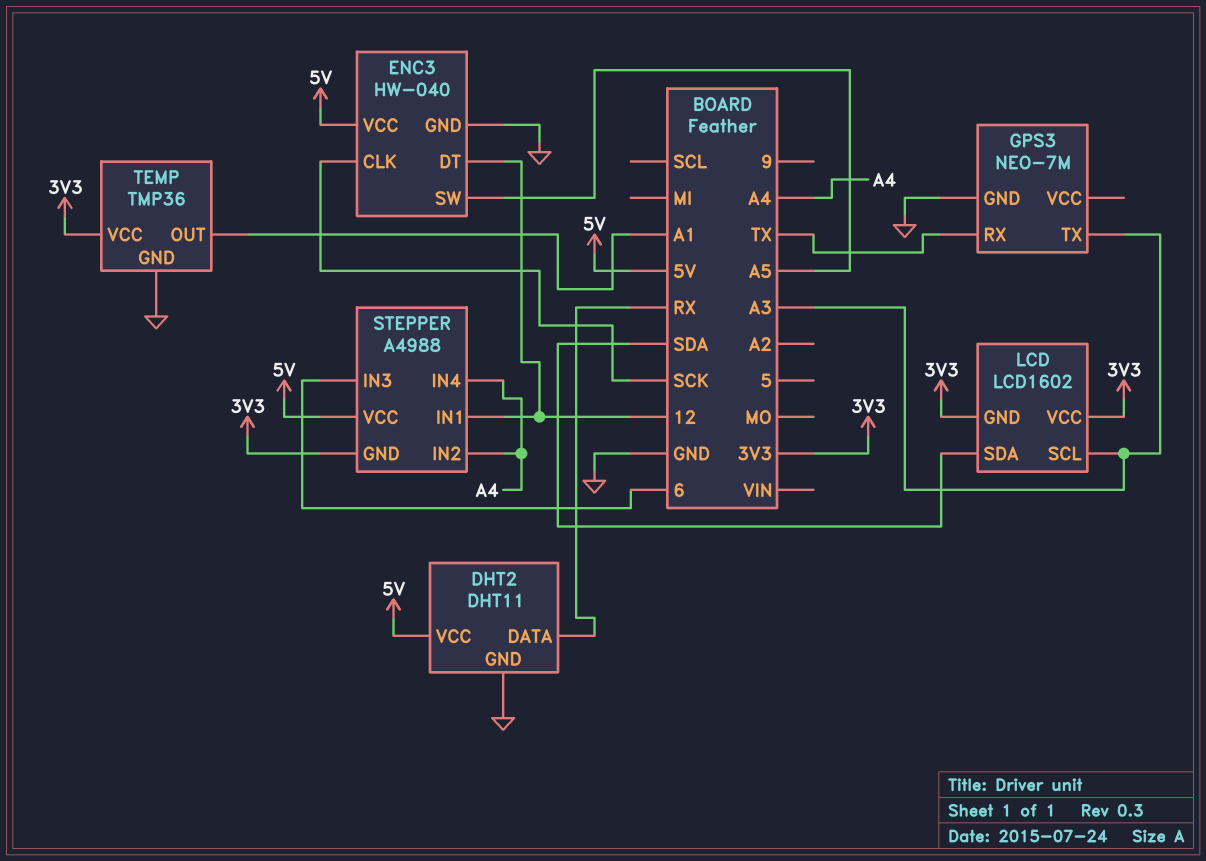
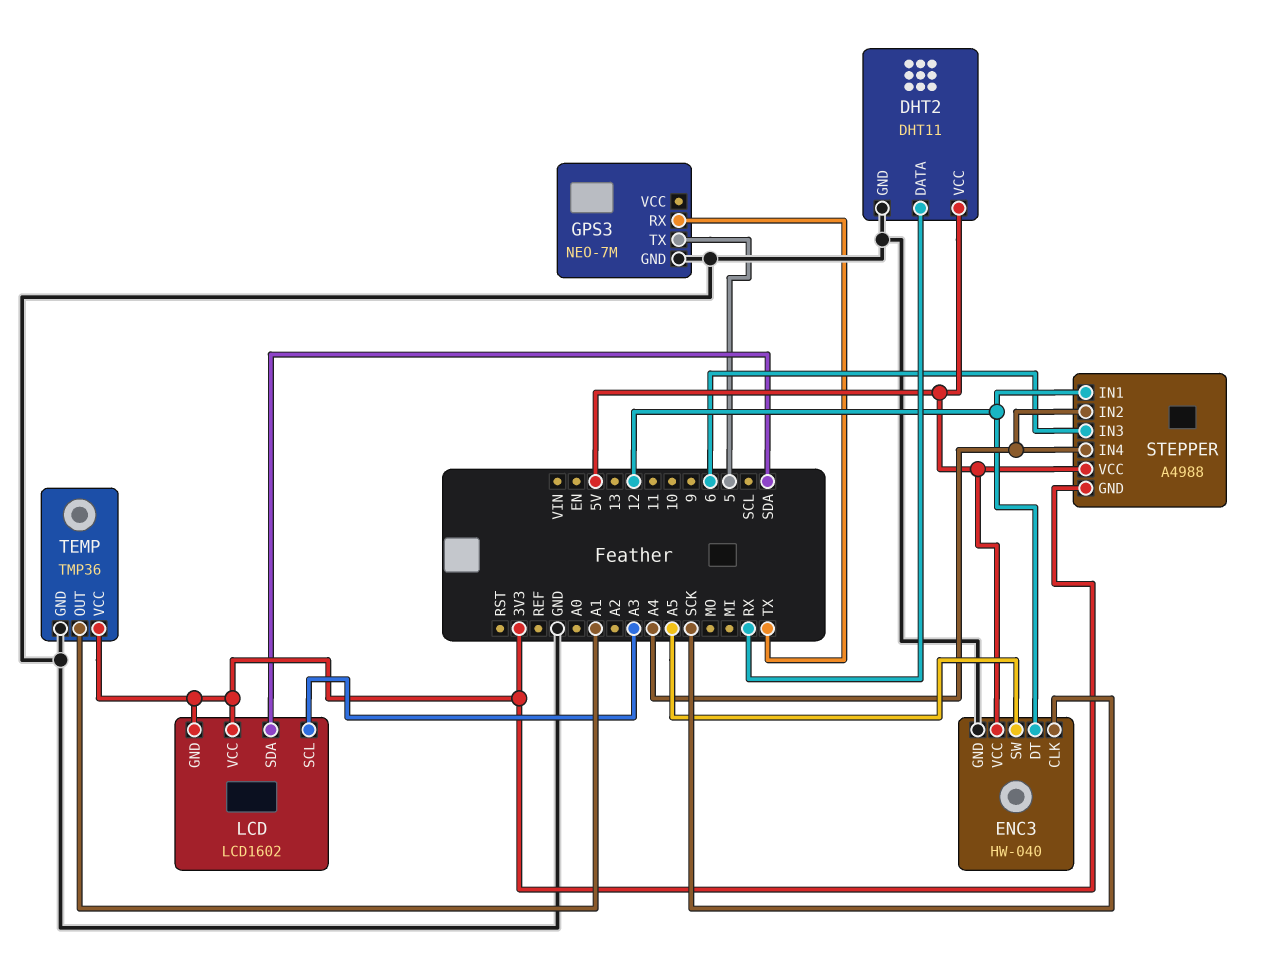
GPS3 pin TX: A3 -> 5

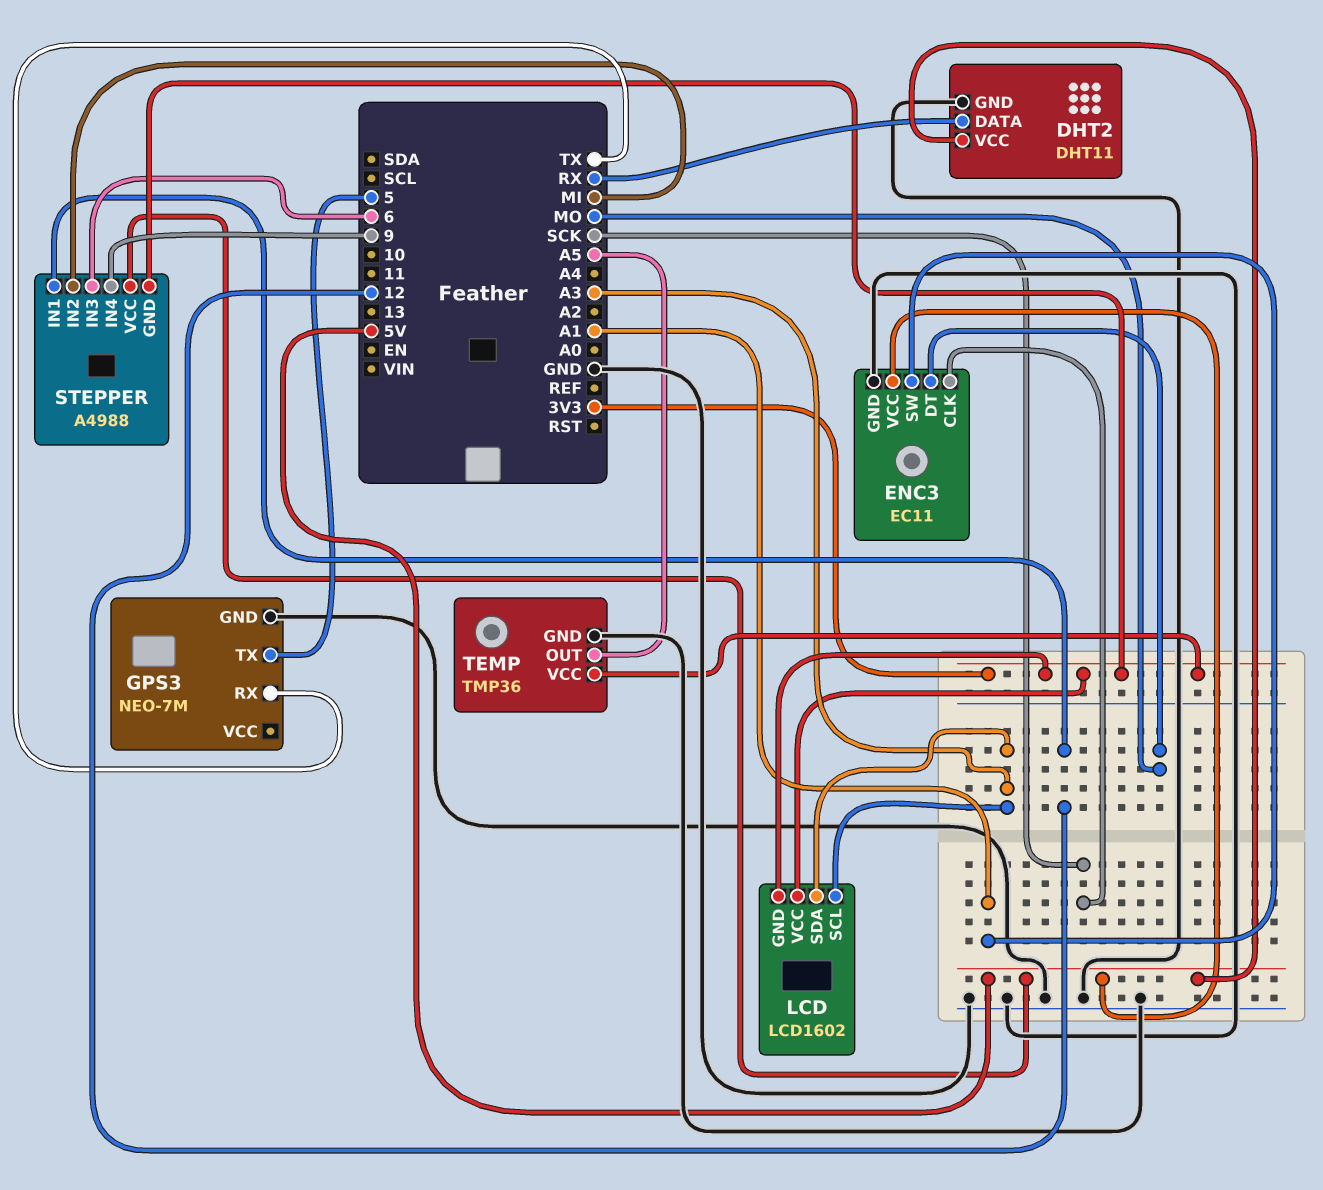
ENC3: HW-040 -> EC11
ENC3 pin DT: 12 -> MO
ENC3 pin SW: A5 -> A1
LCD pin SDA: SDA -> A3
STEPPER pin IN2: A4 -> MI
STEPPER pin IN4: A4 -> 9
TEMP pin OUT: A1 -> A5

